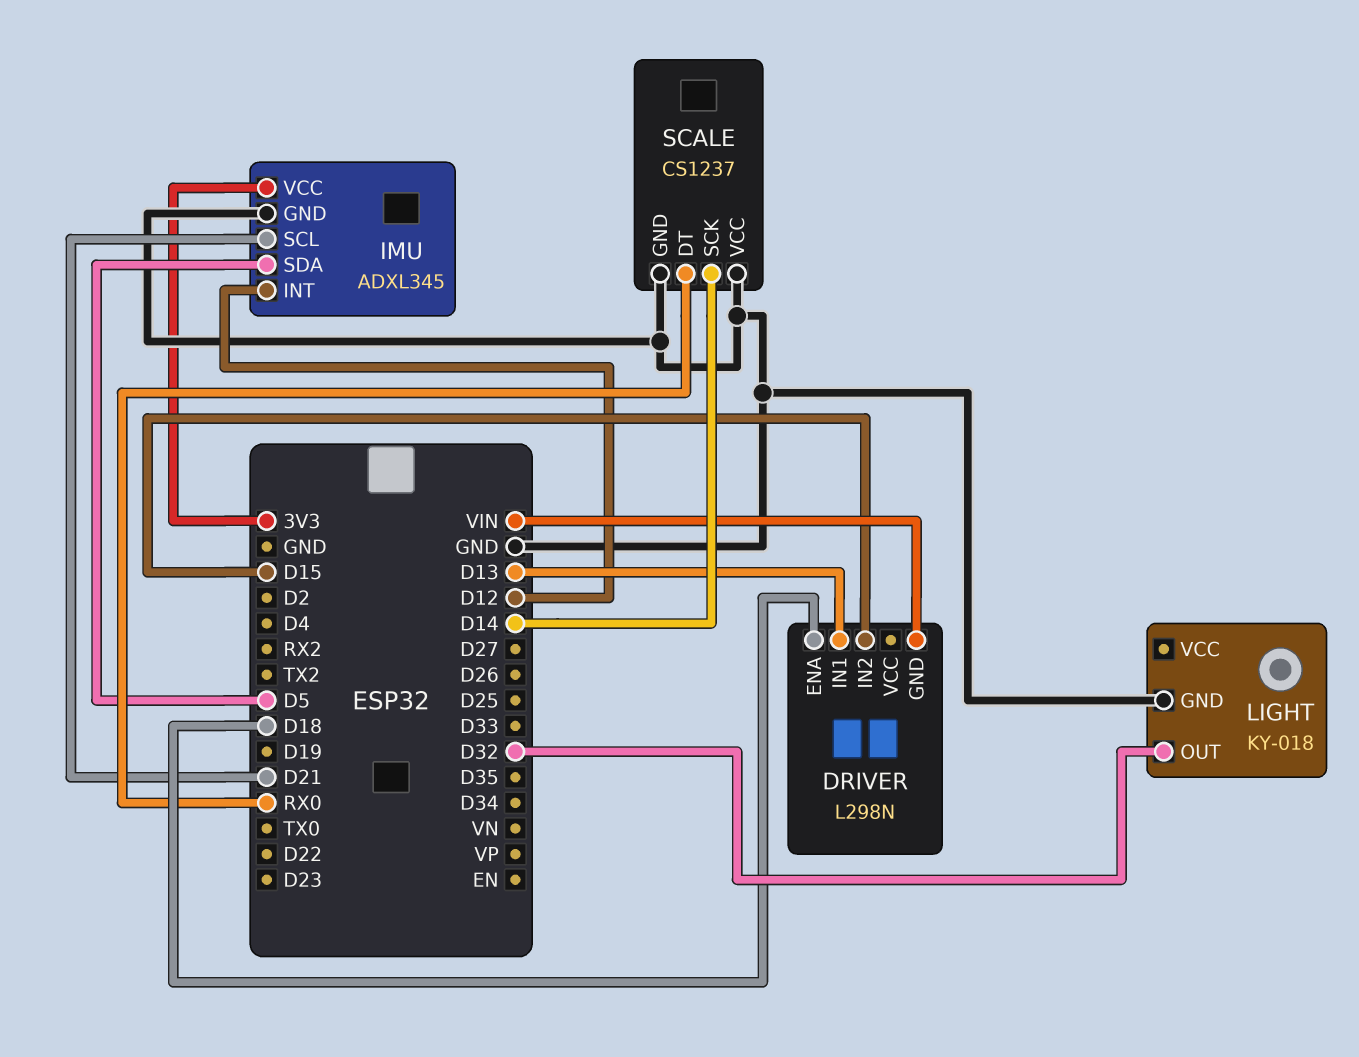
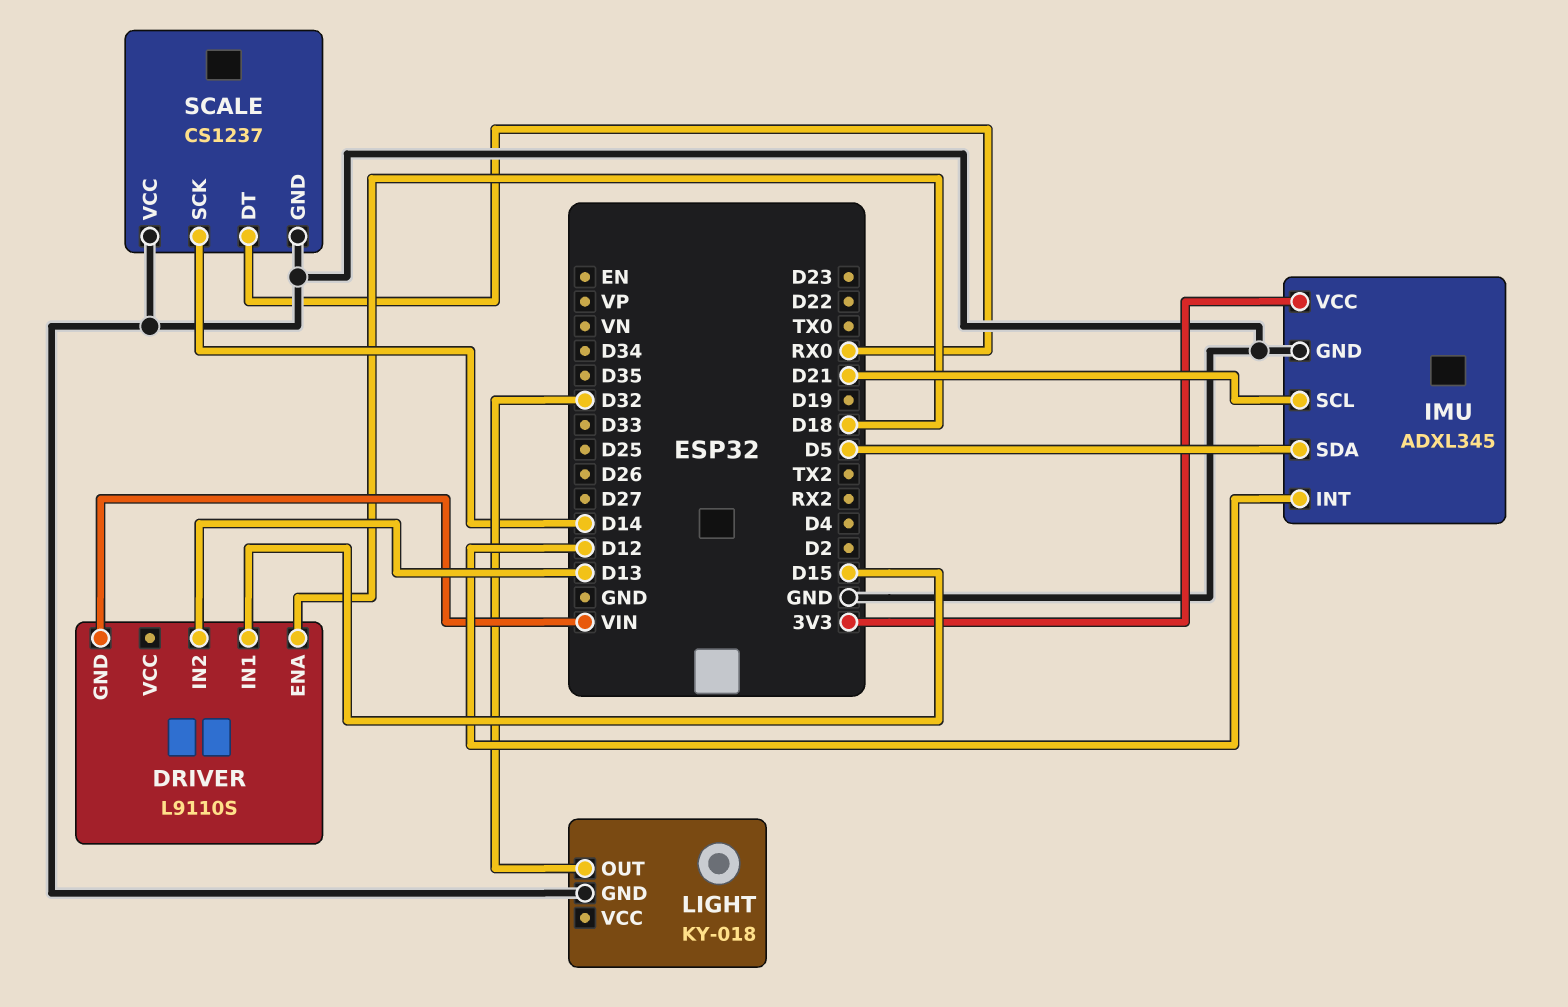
DRIVER: L298N -> L9110S
DRIVER pin IN1: D13 -> D15
DRIVER pin IN2: D15 -> D13

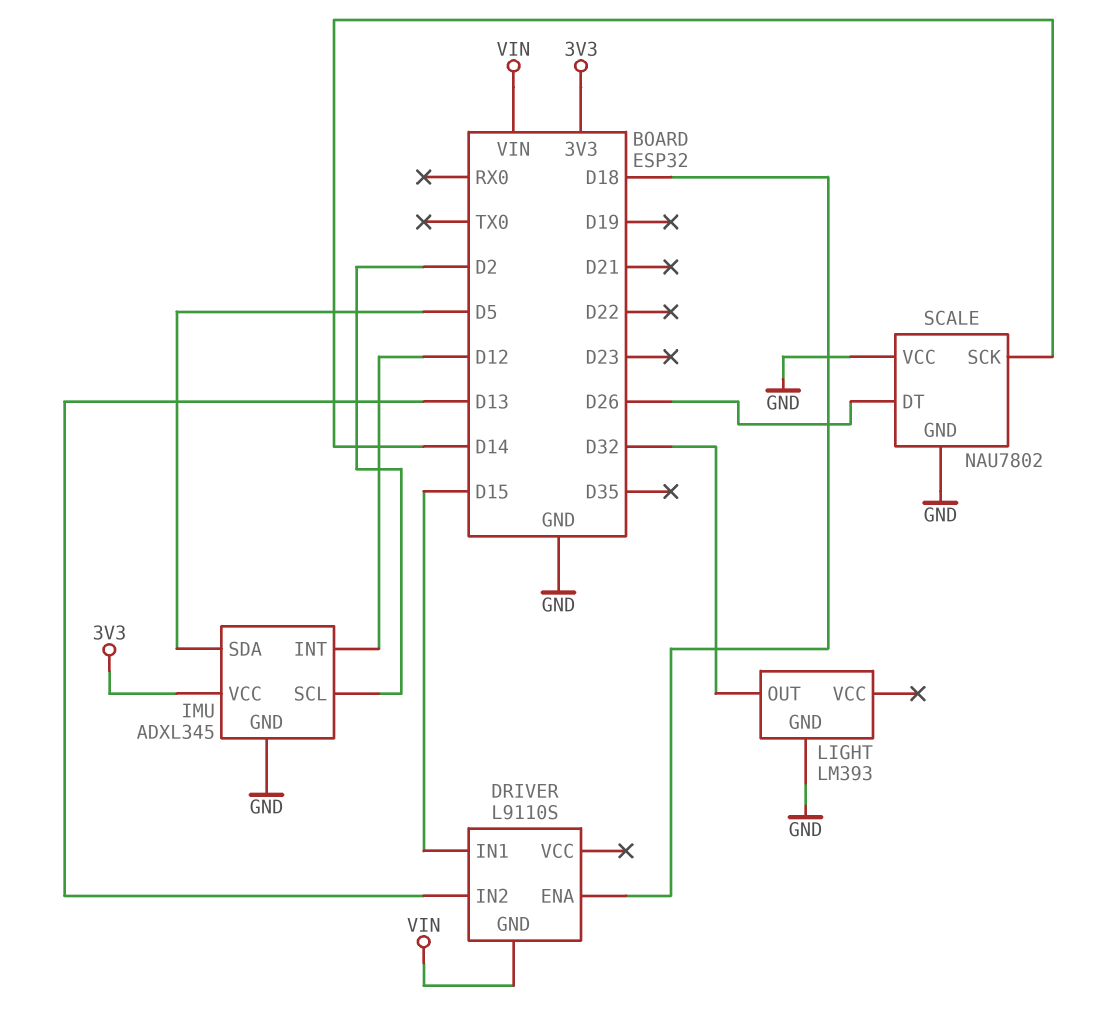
IMU pin SCL: D21 -> D2
LIGHT: KY-018 -> LM393
SCALE: CS1237 -> NAU7802
SCALE pin DT: RX0 -> D26

